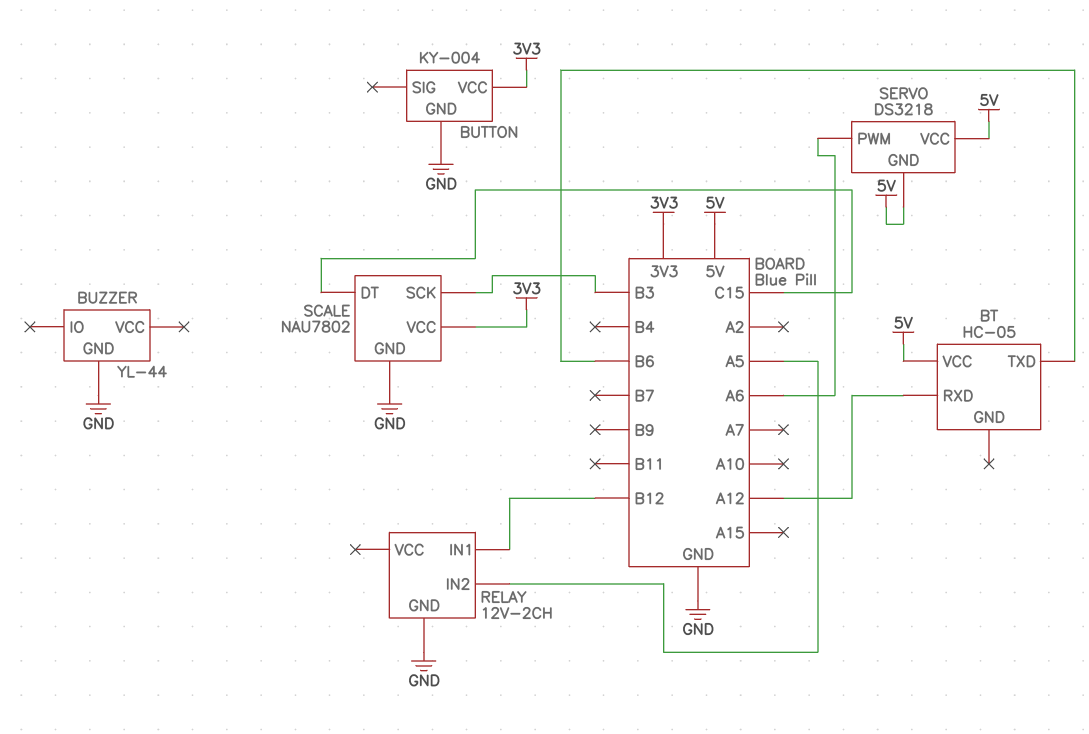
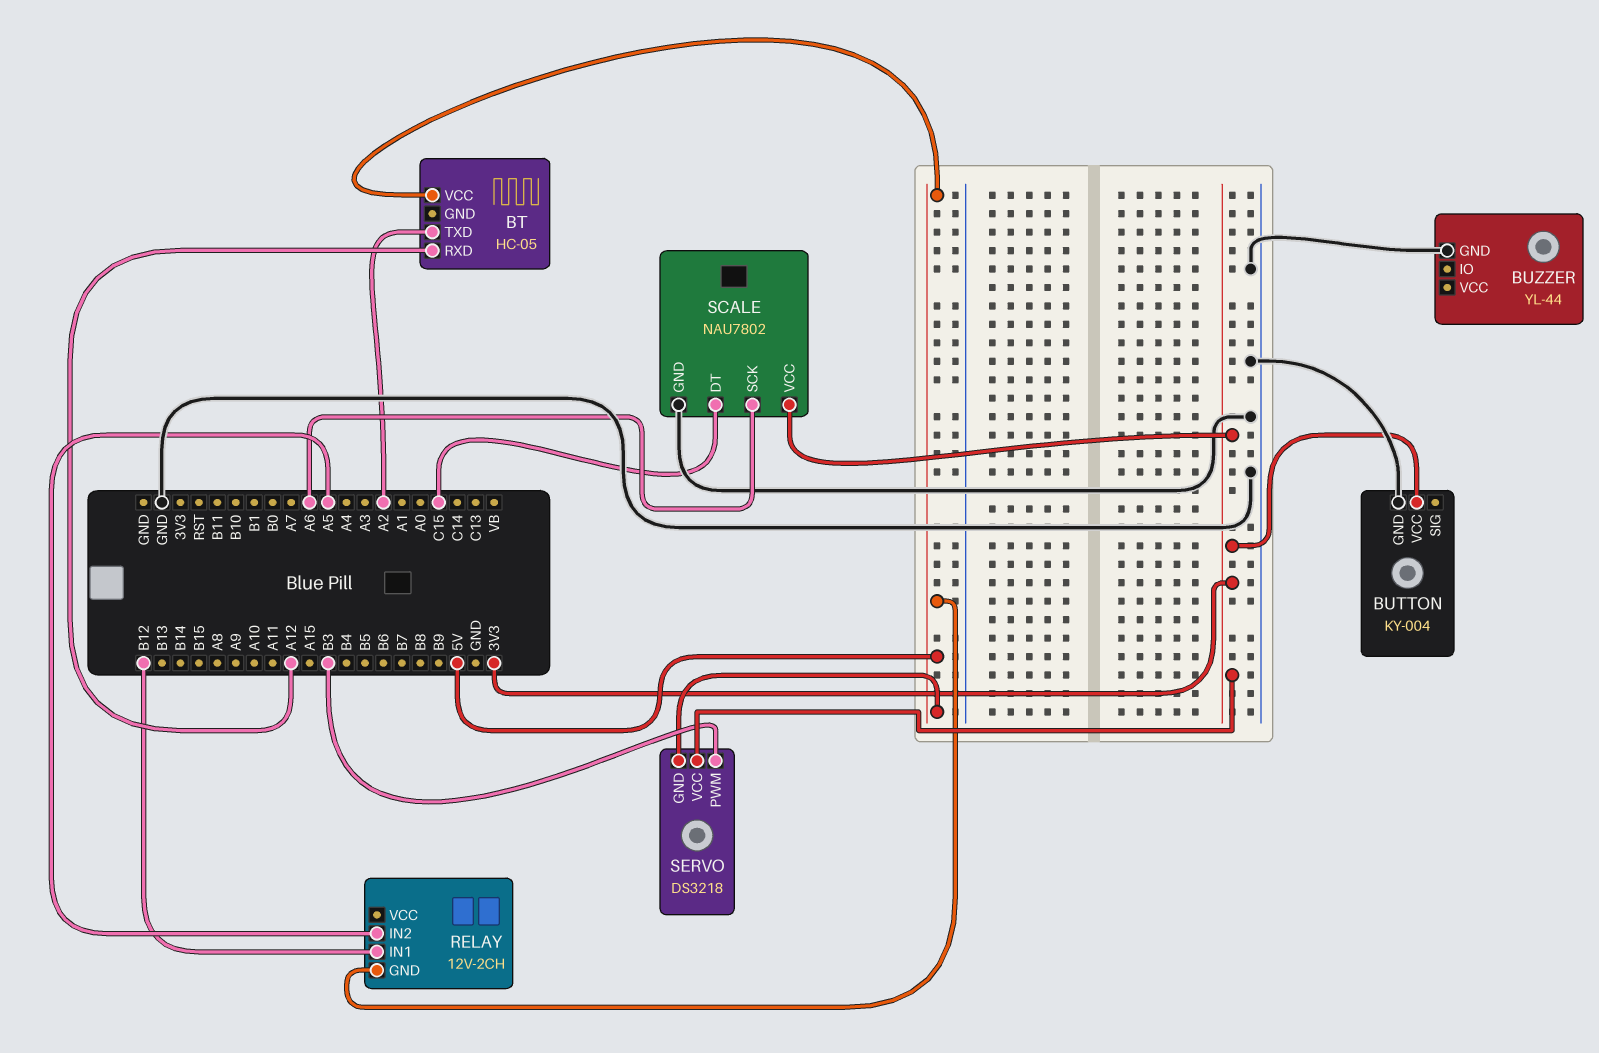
BT pin TXD: B6 -> A2
RELAY pin GND: GND -> 5V
SCALE pin SCK: B3 -> A6
SERVO pin PWM: A6 -> B3
SERVO pin VCC: 5V -> 3V3

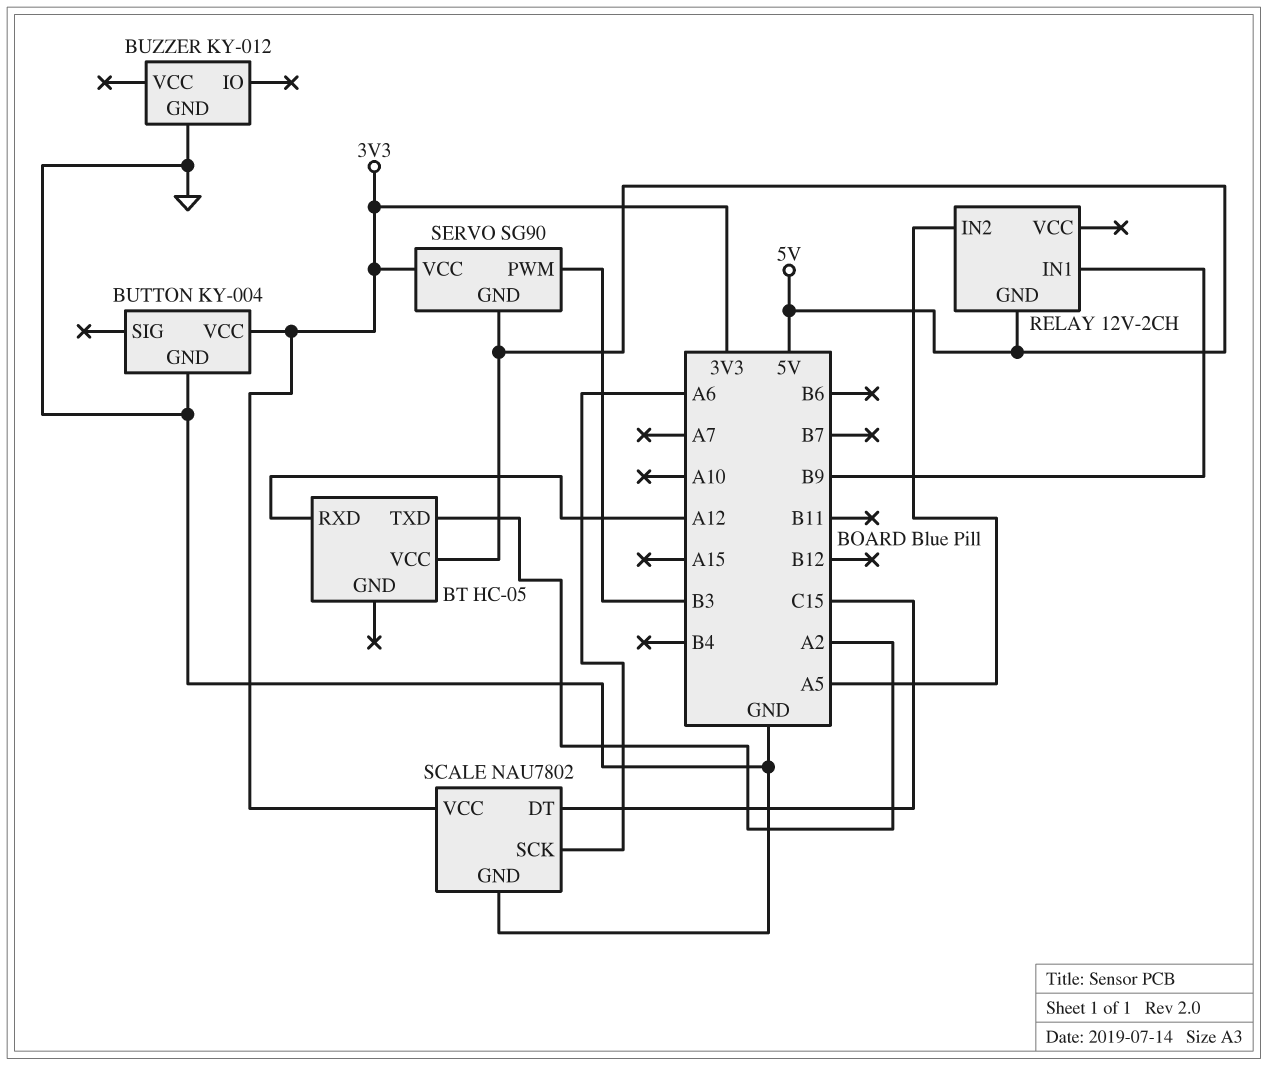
BUZZER: YL-44 -> KY-012
RELAY pin IN1: B12 -> B9
SERVO: DS3218 -> SG90

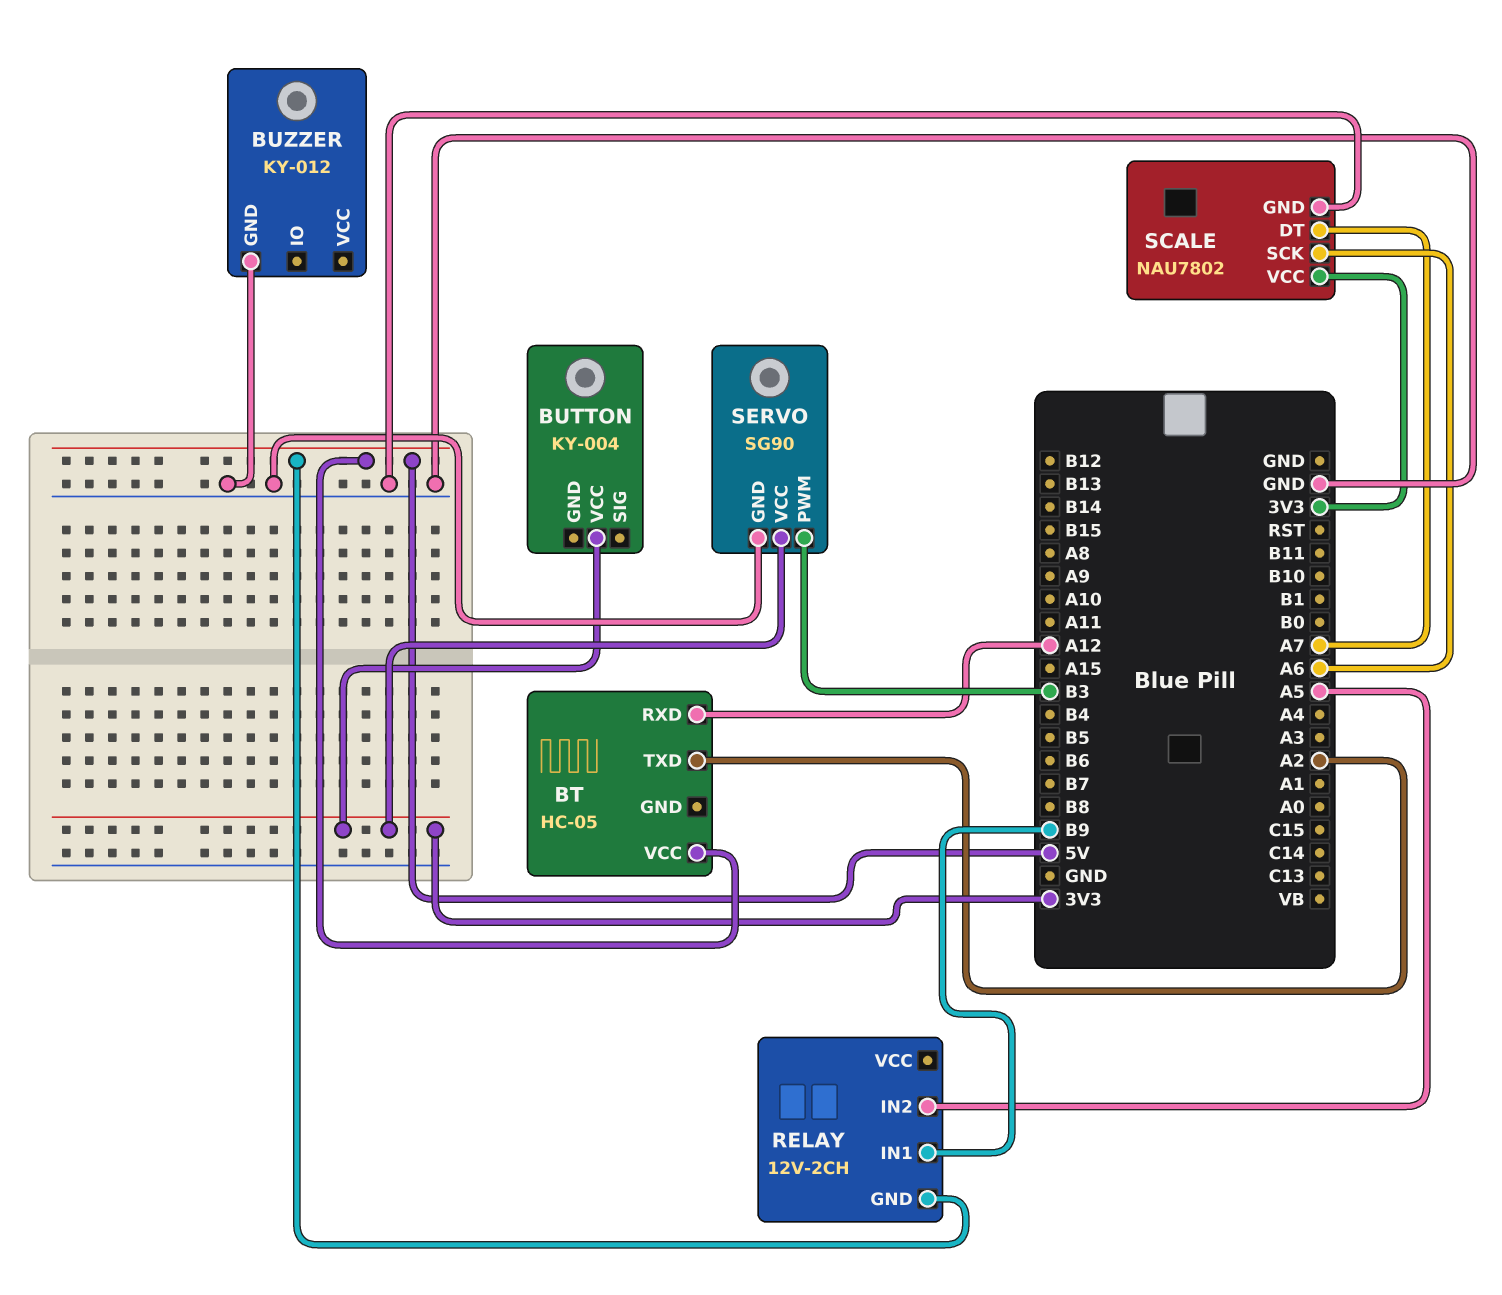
BUTTON pin GND: GND -> none
SCALE pin DT: C15 -> A7
SERVO pin GND: 5V -> GND

